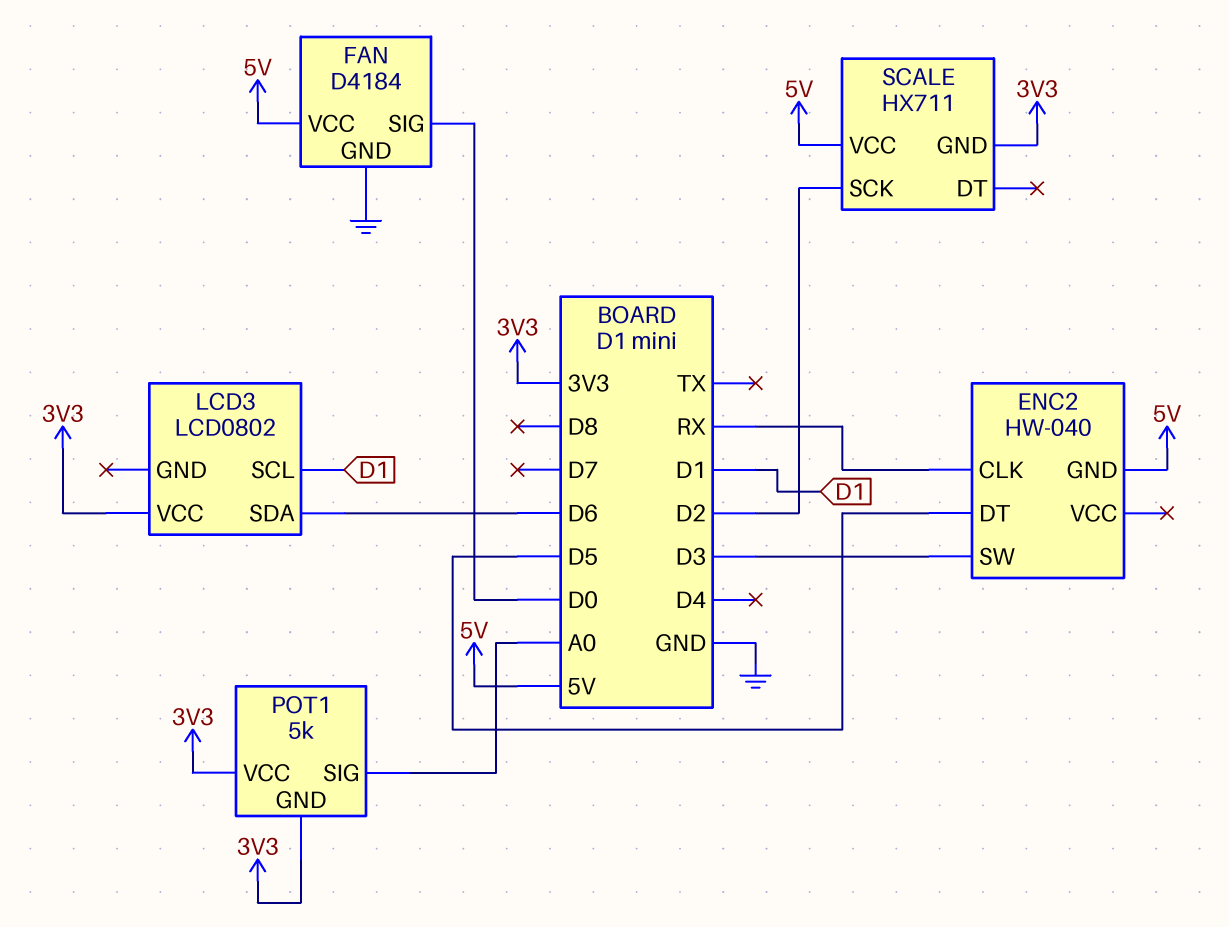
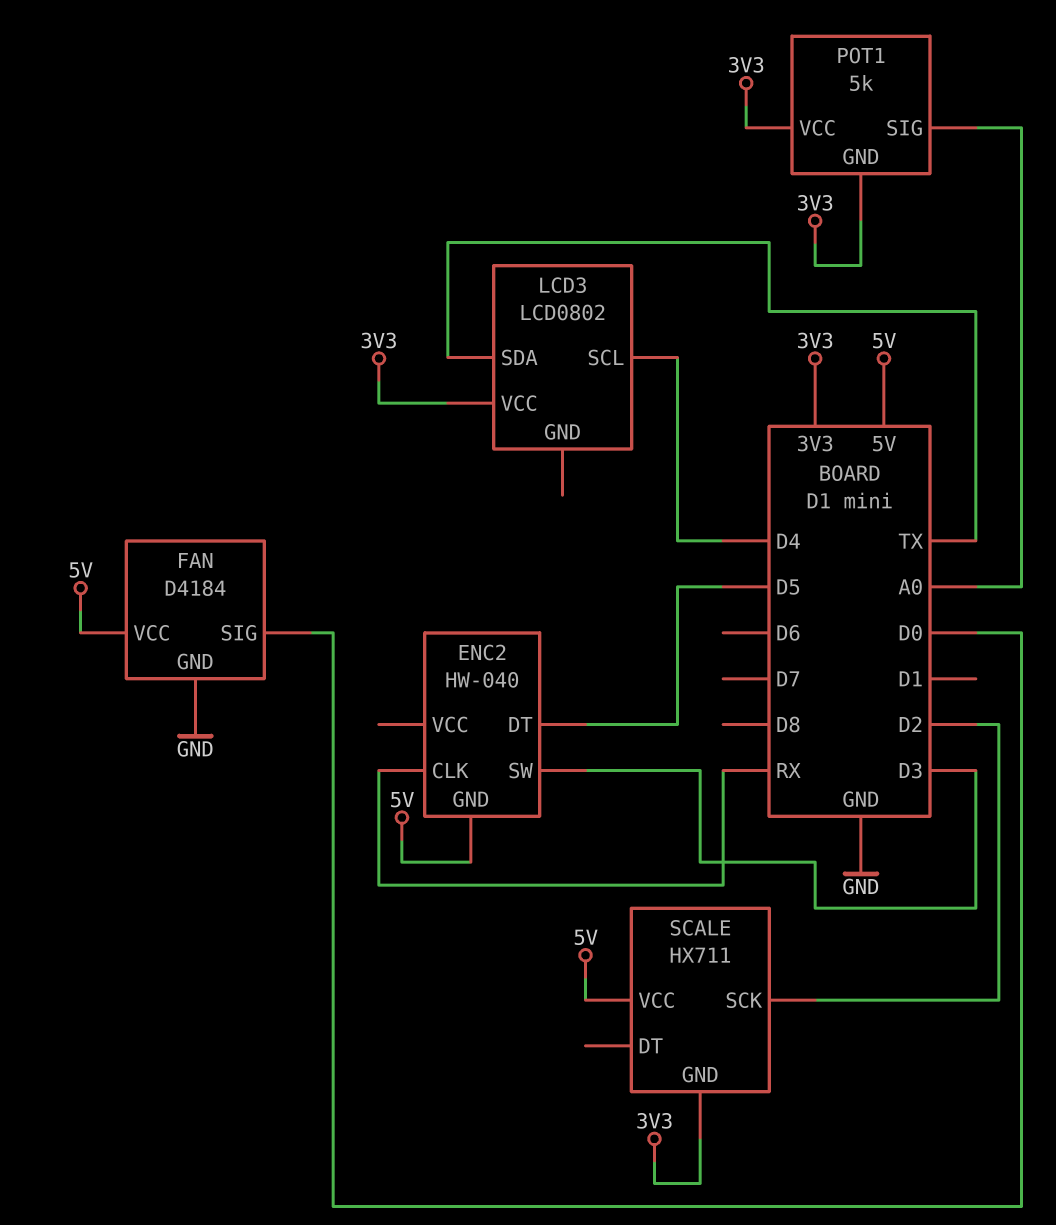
LCD3 pin SCL: D1 -> D4
LCD3 pin SDA: D6 -> TX

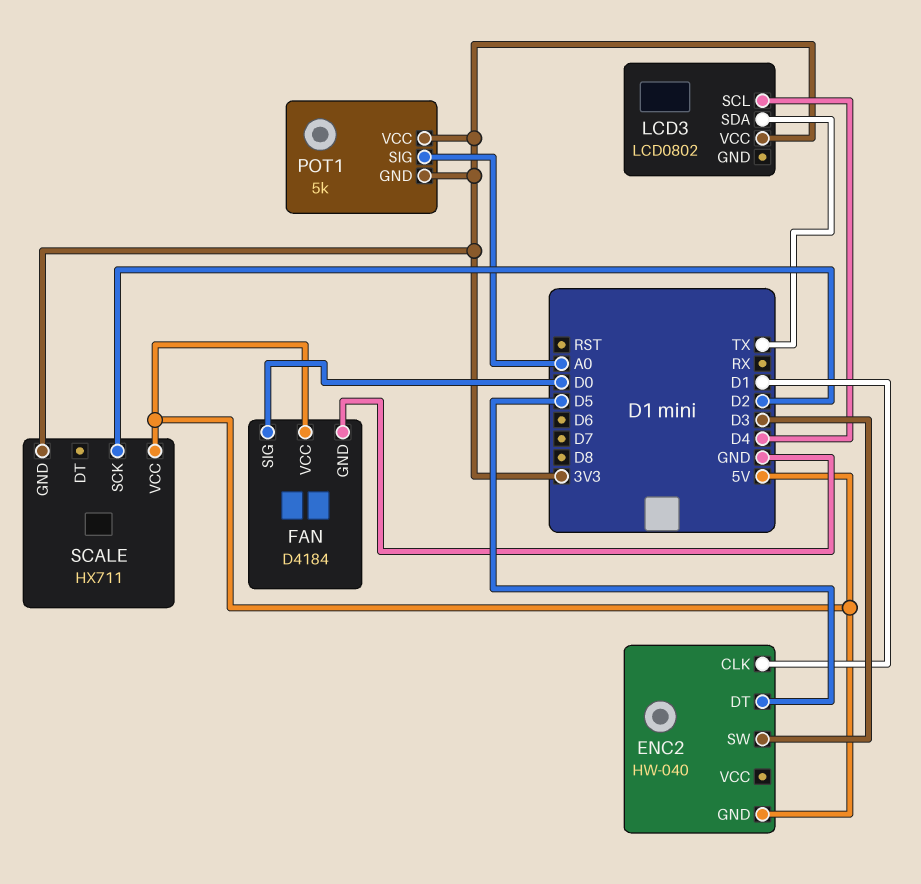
ENC2 pin CLK: RX -> D1

